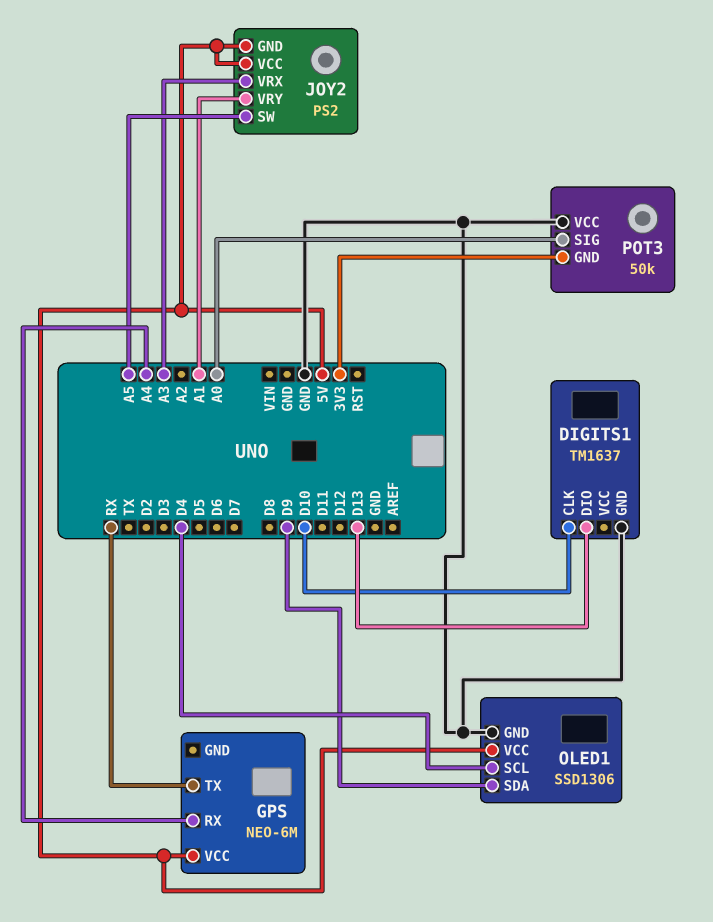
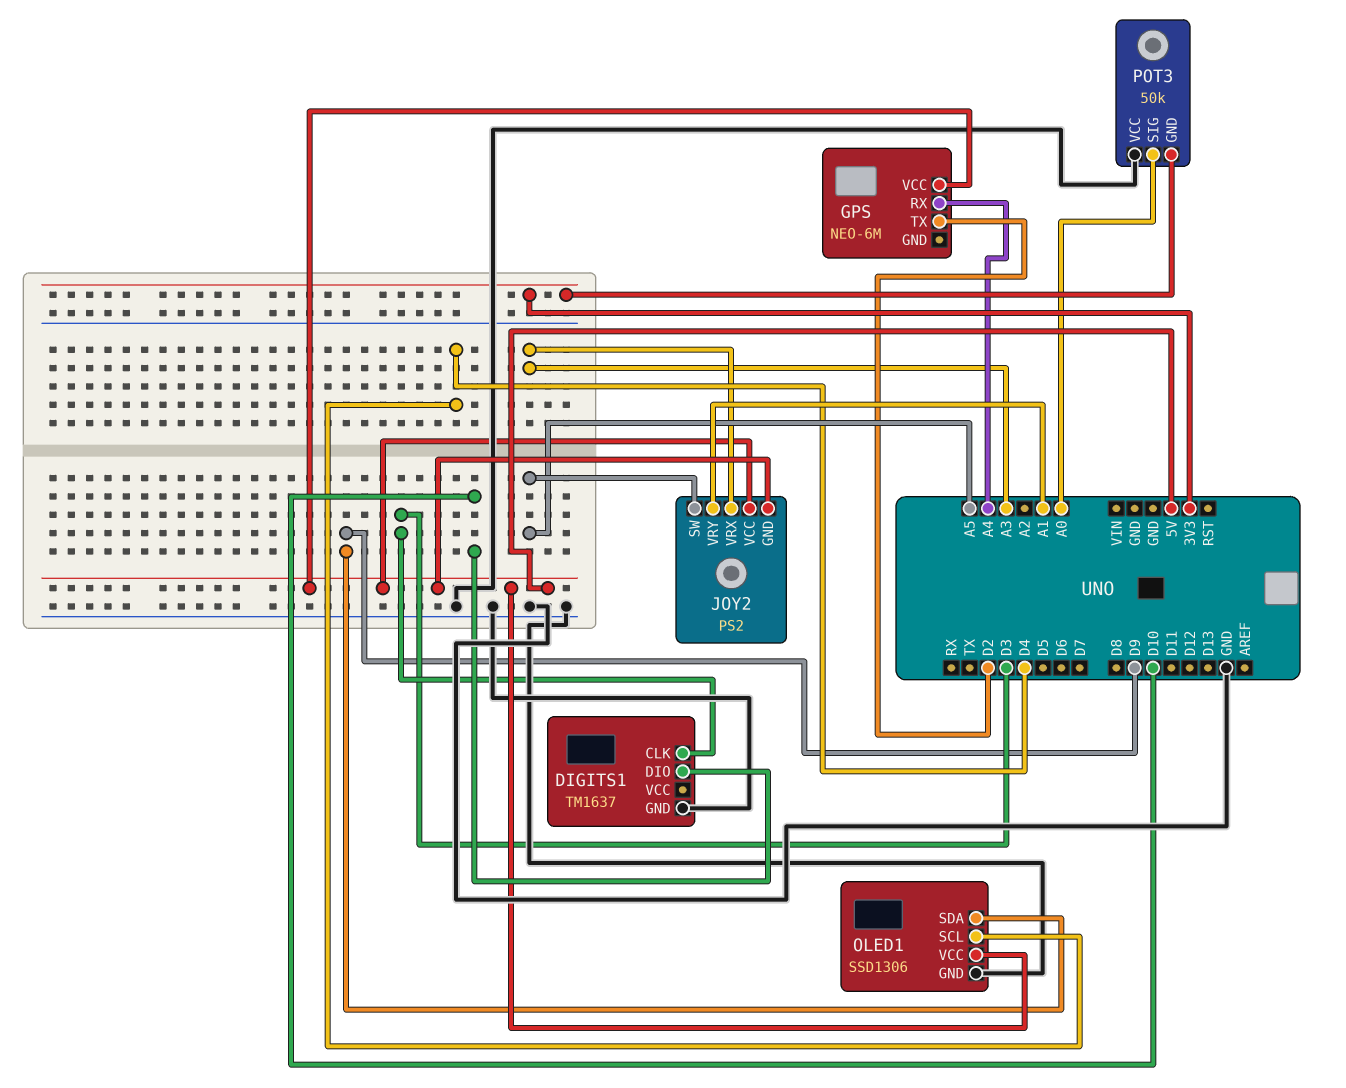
DIGITS1 pin CLK: D10 -> D3
DIGITS1 pin DIO: D13 -> D10
GPS pin TX: RX -> D2

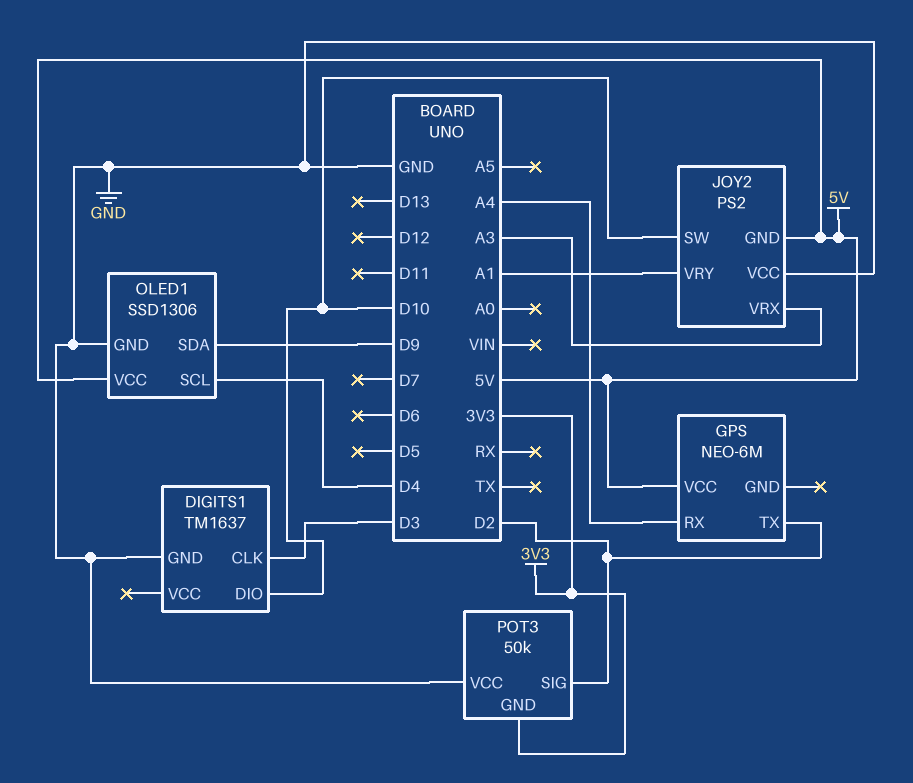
JOY2 pin SW: A5 -> D10
JOY2 pin VCC: 5V -> GND
POT3 pin SIG: A0 -> D2

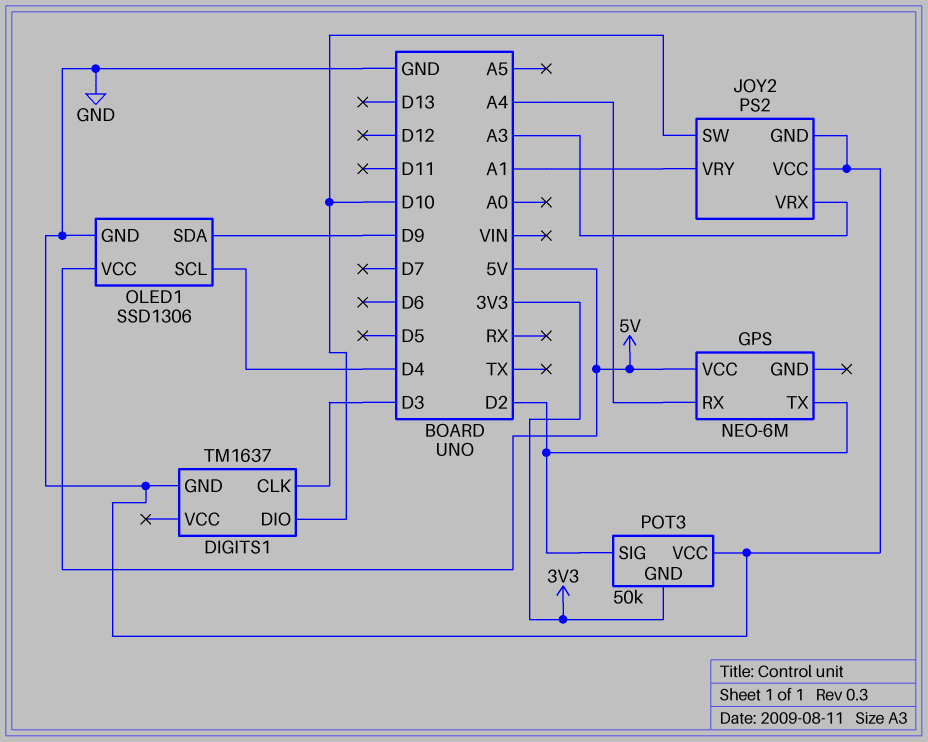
JOY2 pin GND: 5V -> GND

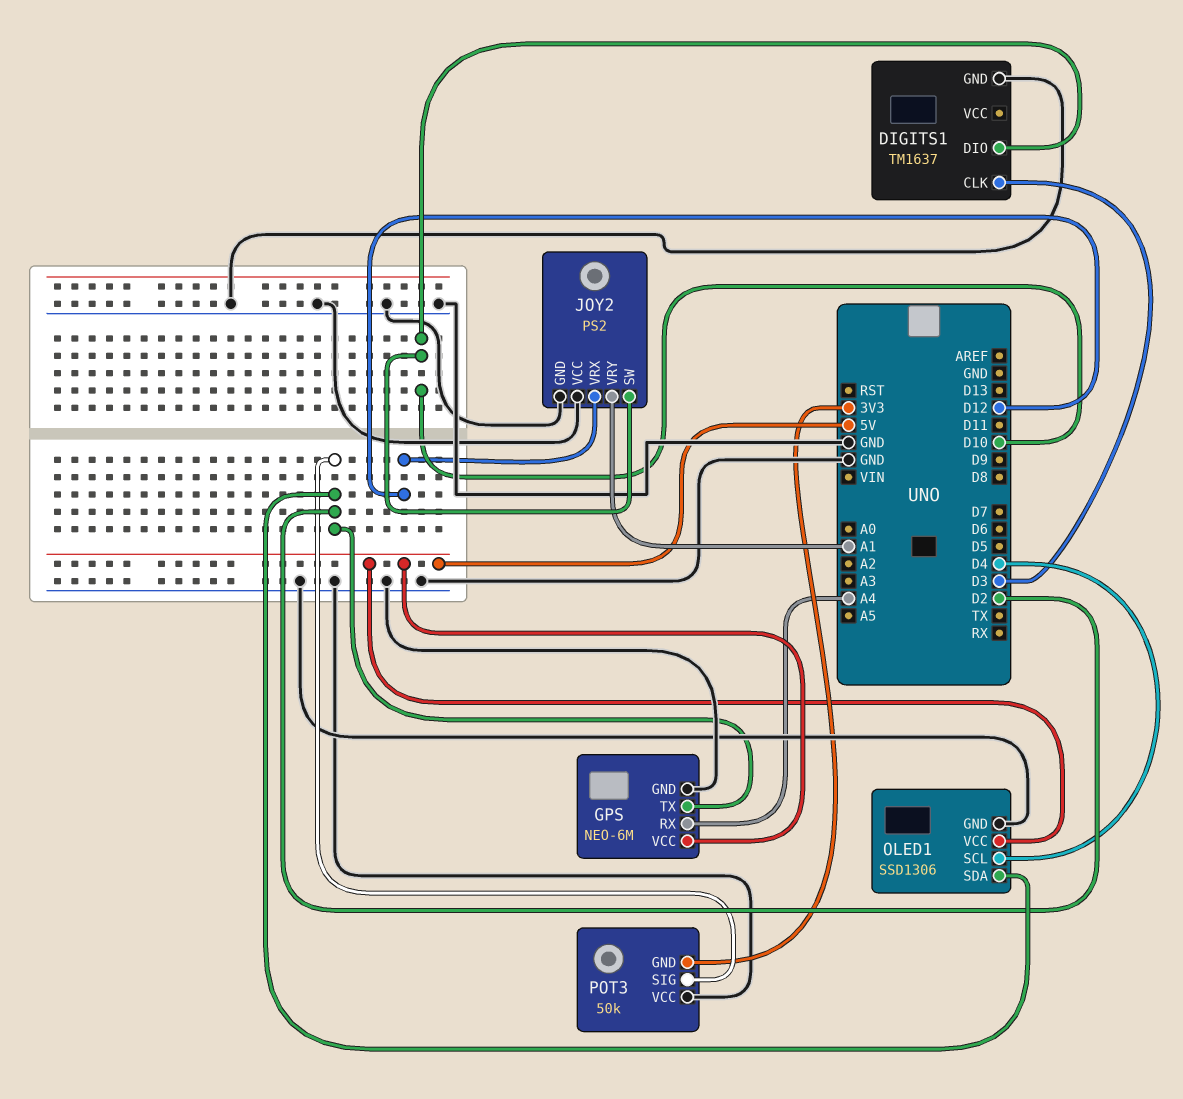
GPS pin GND: none -> GND
JOY2 pin VRX: A3 -> D12
OLED1 pin SDA: D9 -> D2

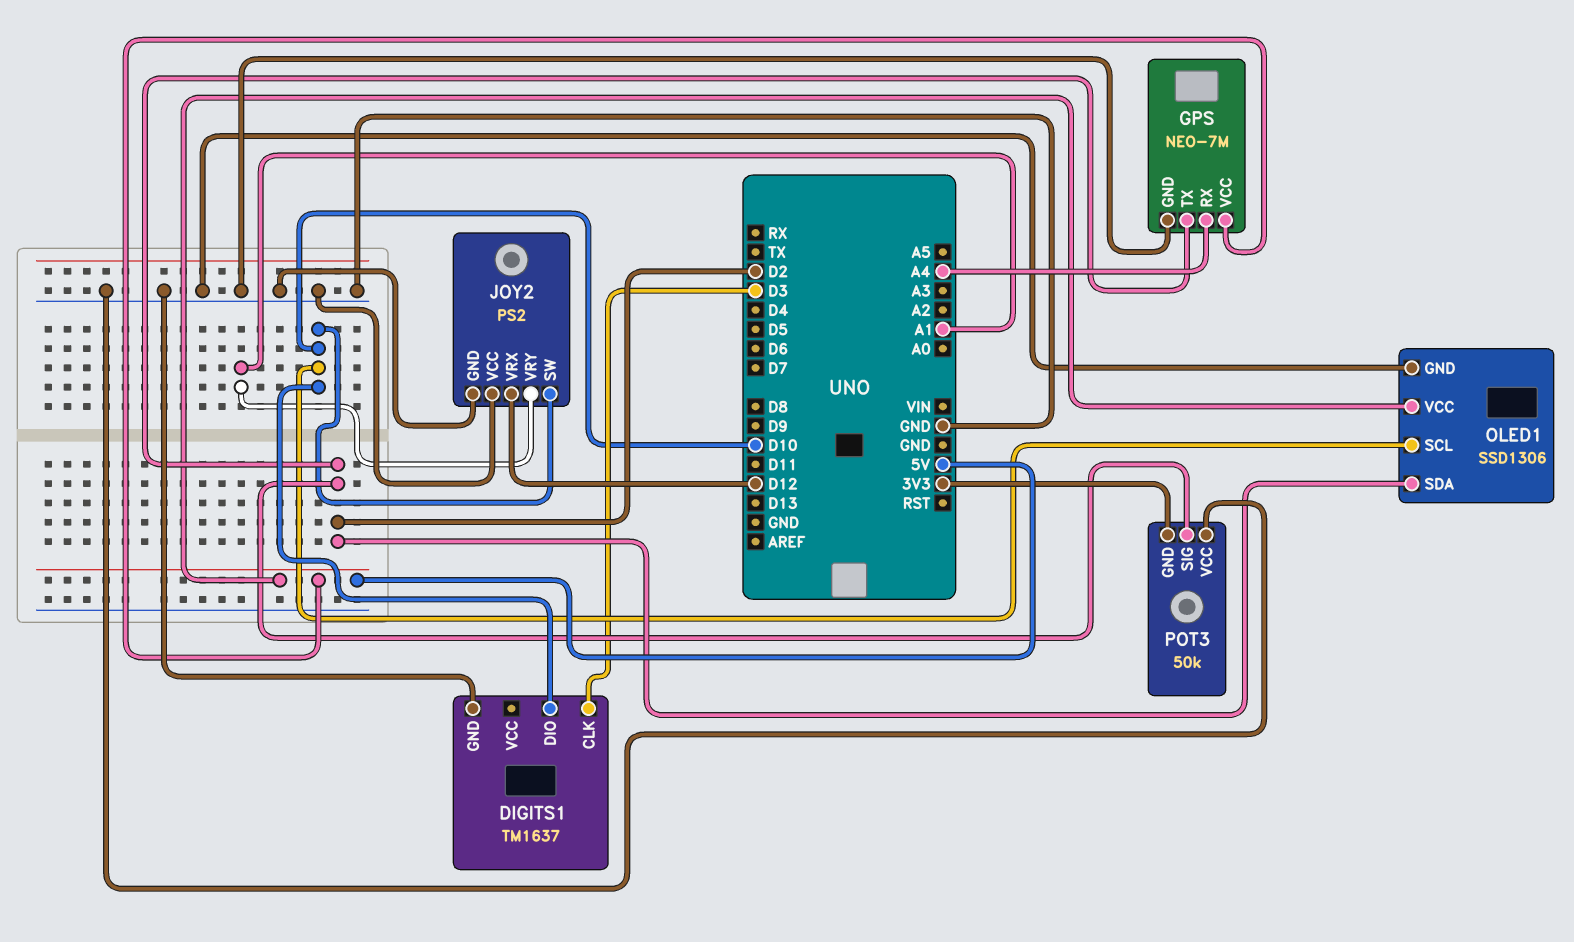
GPS: NEO-6M -> NEO-7M
OLED1 pin SCL: D4 -> D10

